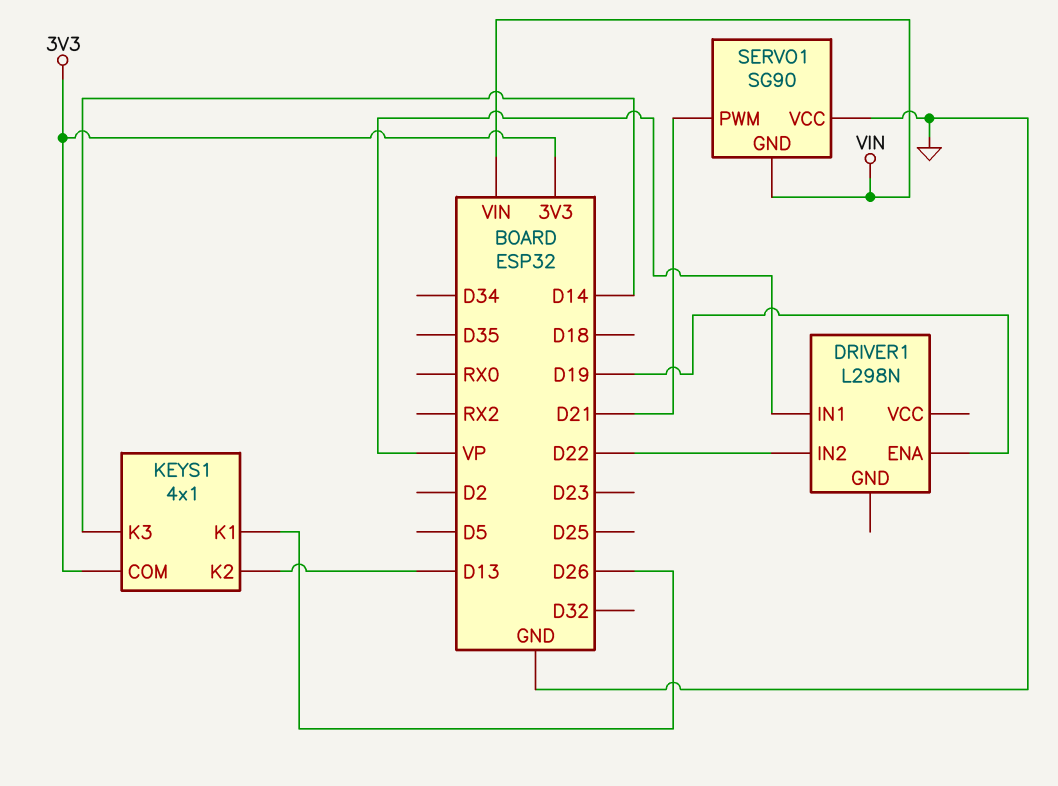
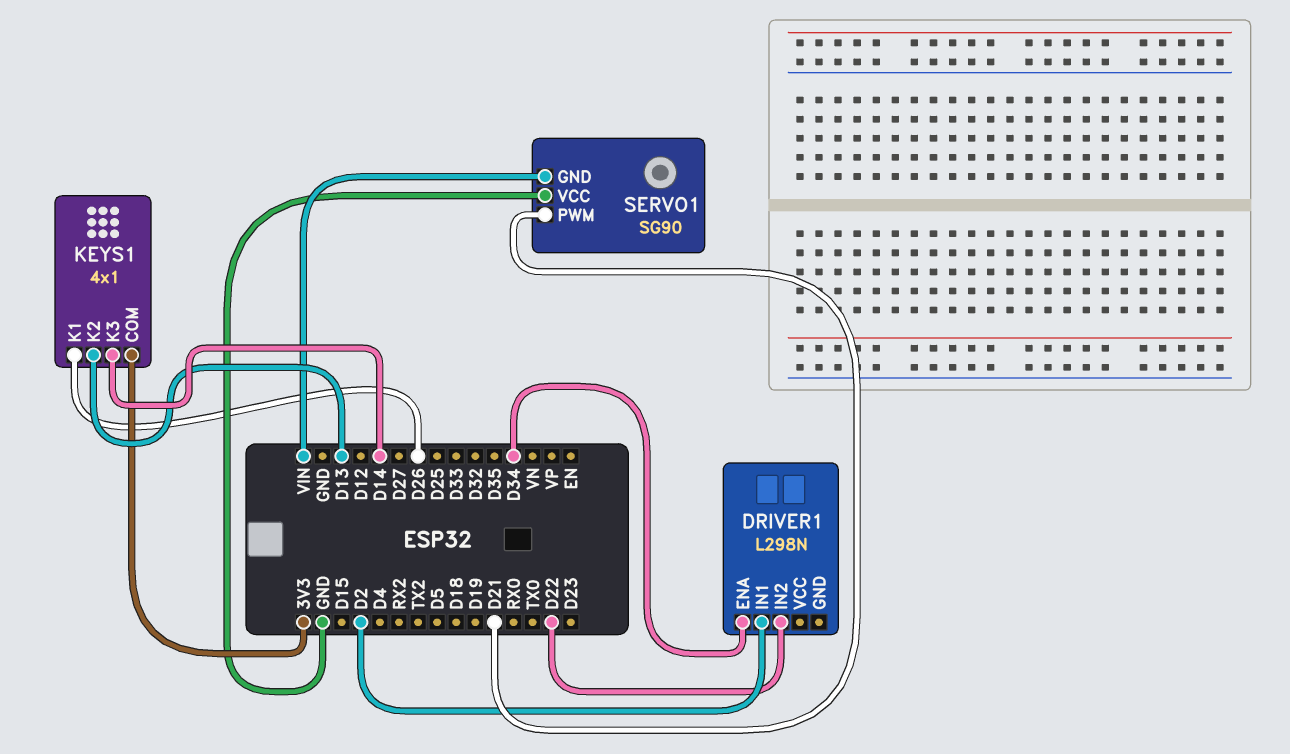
DRIVER1 pin ENA: D19 -> D34
DRIVER1 pin IN1: VP -> D2

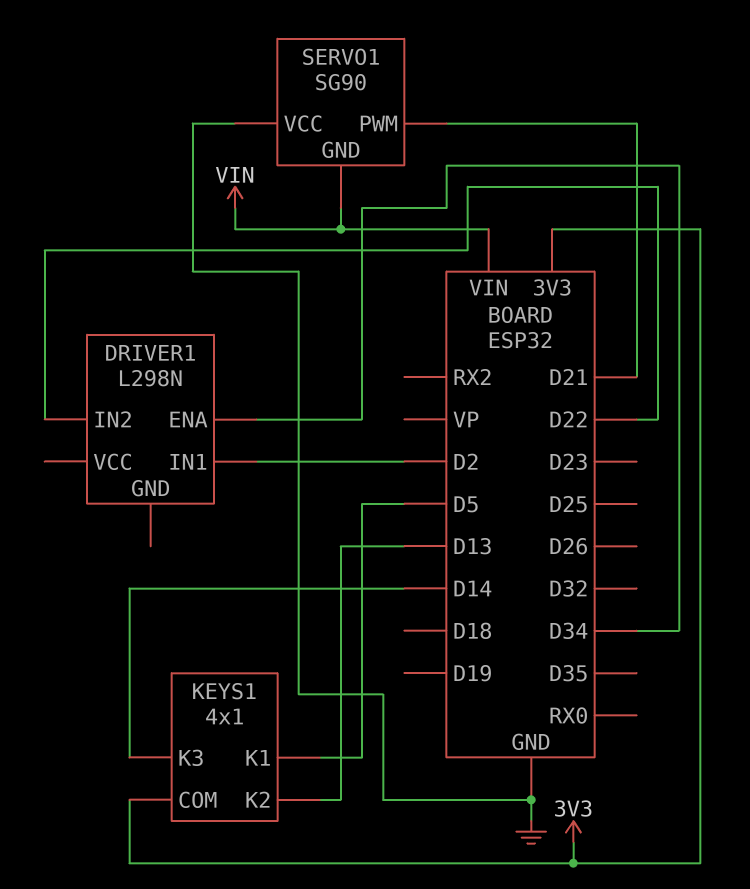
KEYS1 pin K1: D26 -> D5

